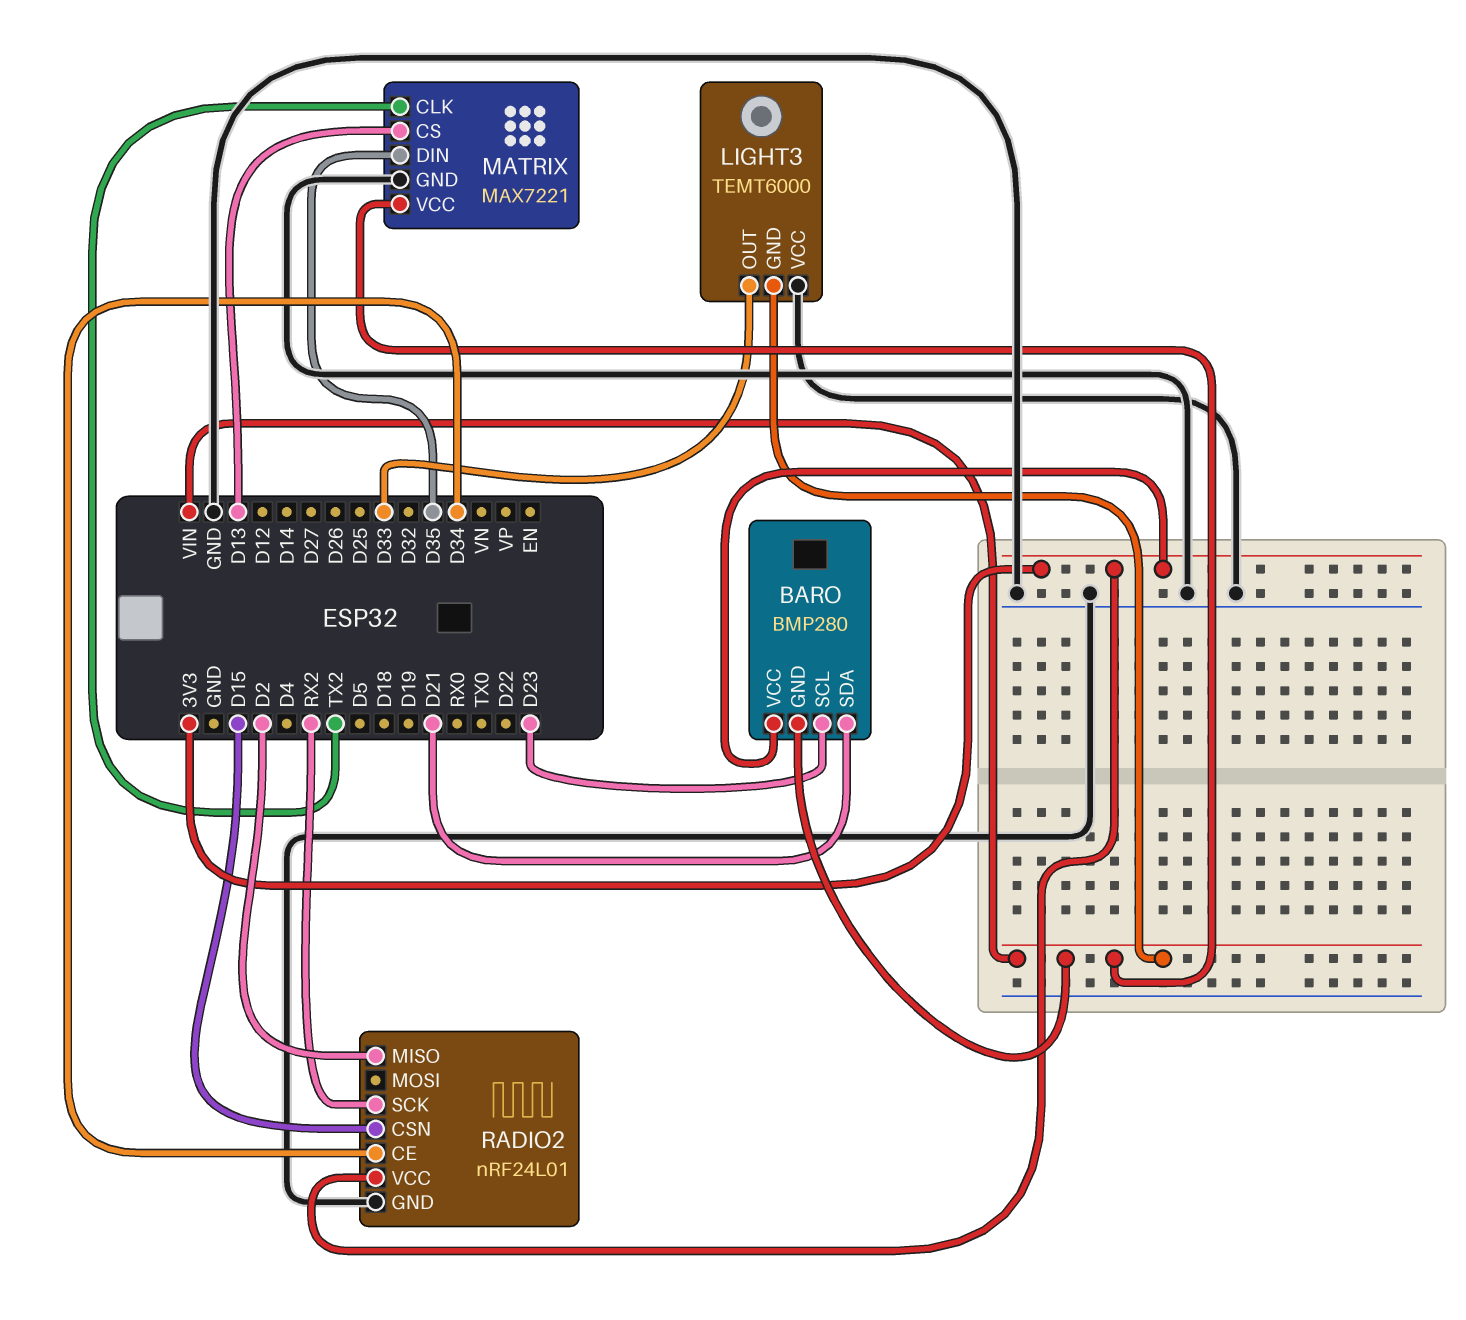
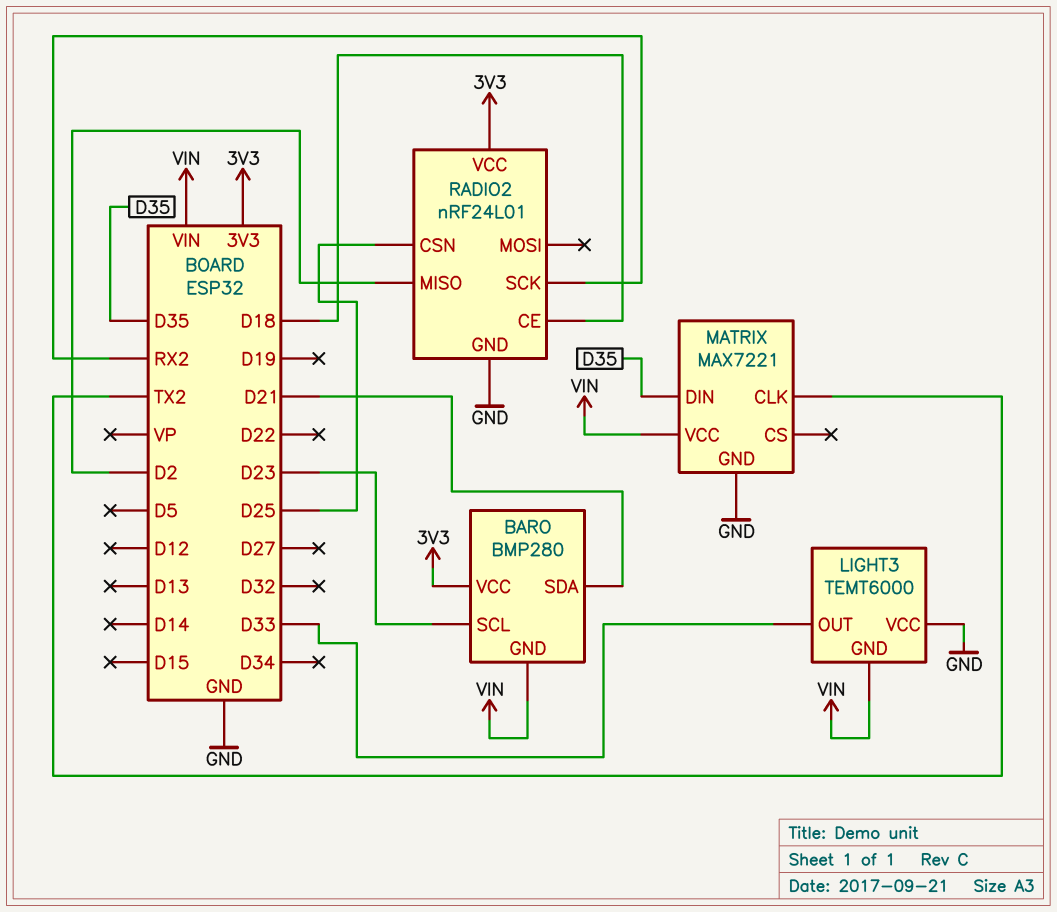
MATRIX pin CS: D13 -> none
RADIO2 pin CE: D34 -> D18
RADIO2 pin CSN: D15 -> D25

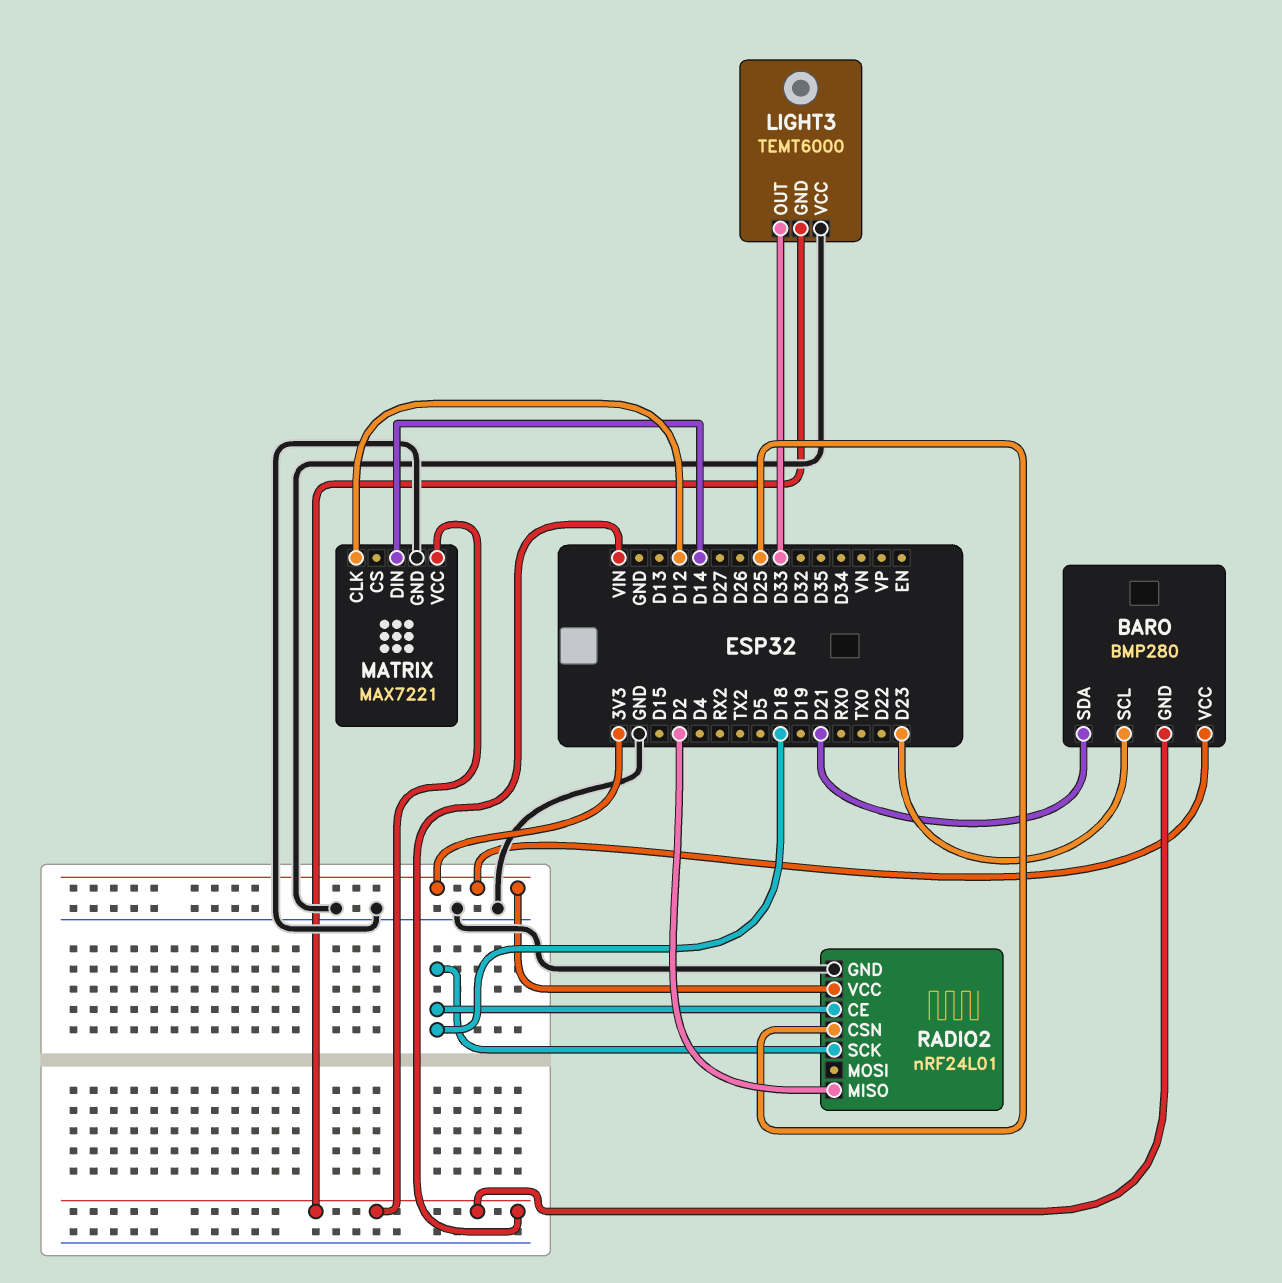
MATRIX pin CLK: TX2 -> D12
MATRIX pin DIN: D35 -> D14
RADIO2 pin SCK: RX2 -> D18

